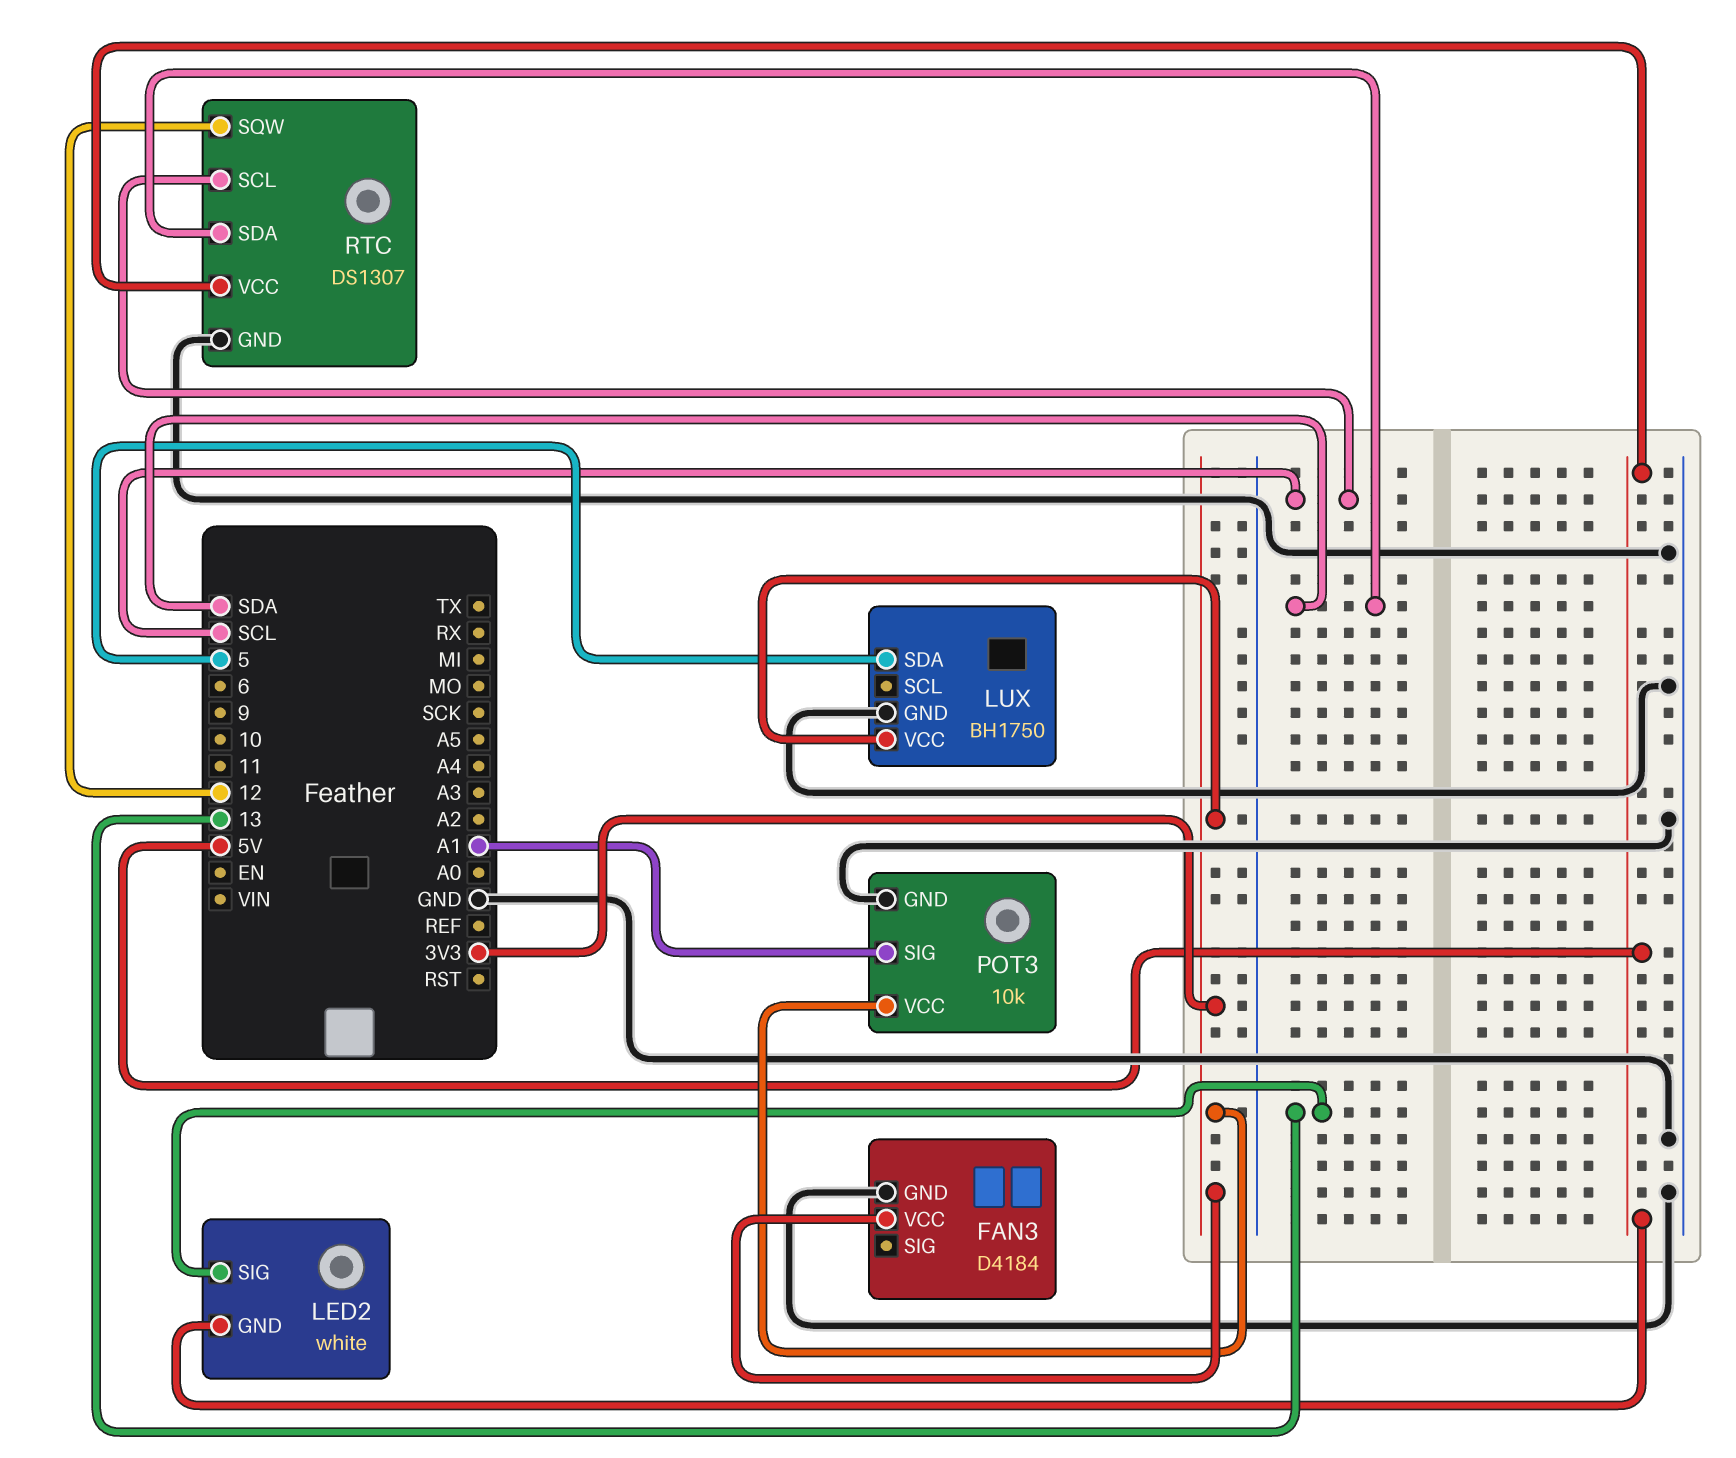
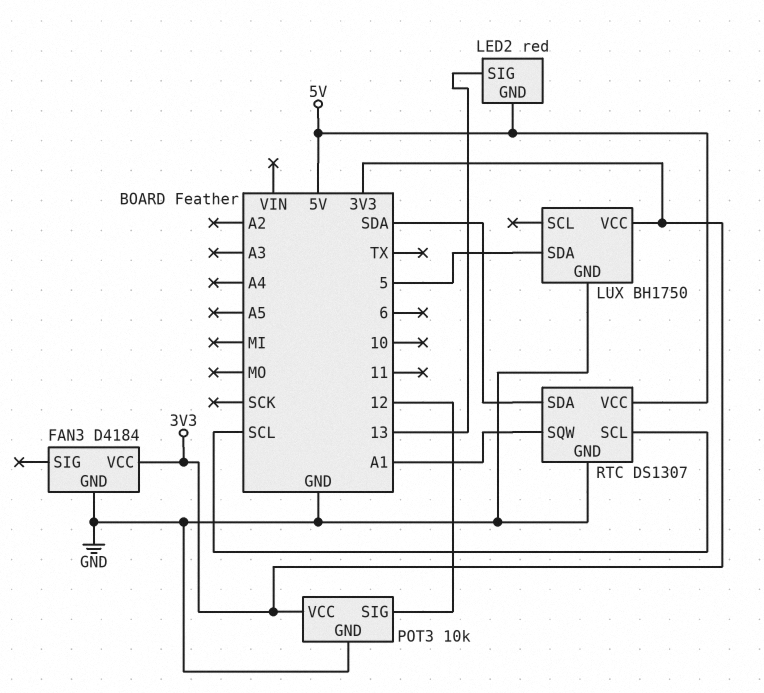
LED2: white -> red
POT3 pin SIG: A1 -> 12
RTC pin SQW: 12 -> A1

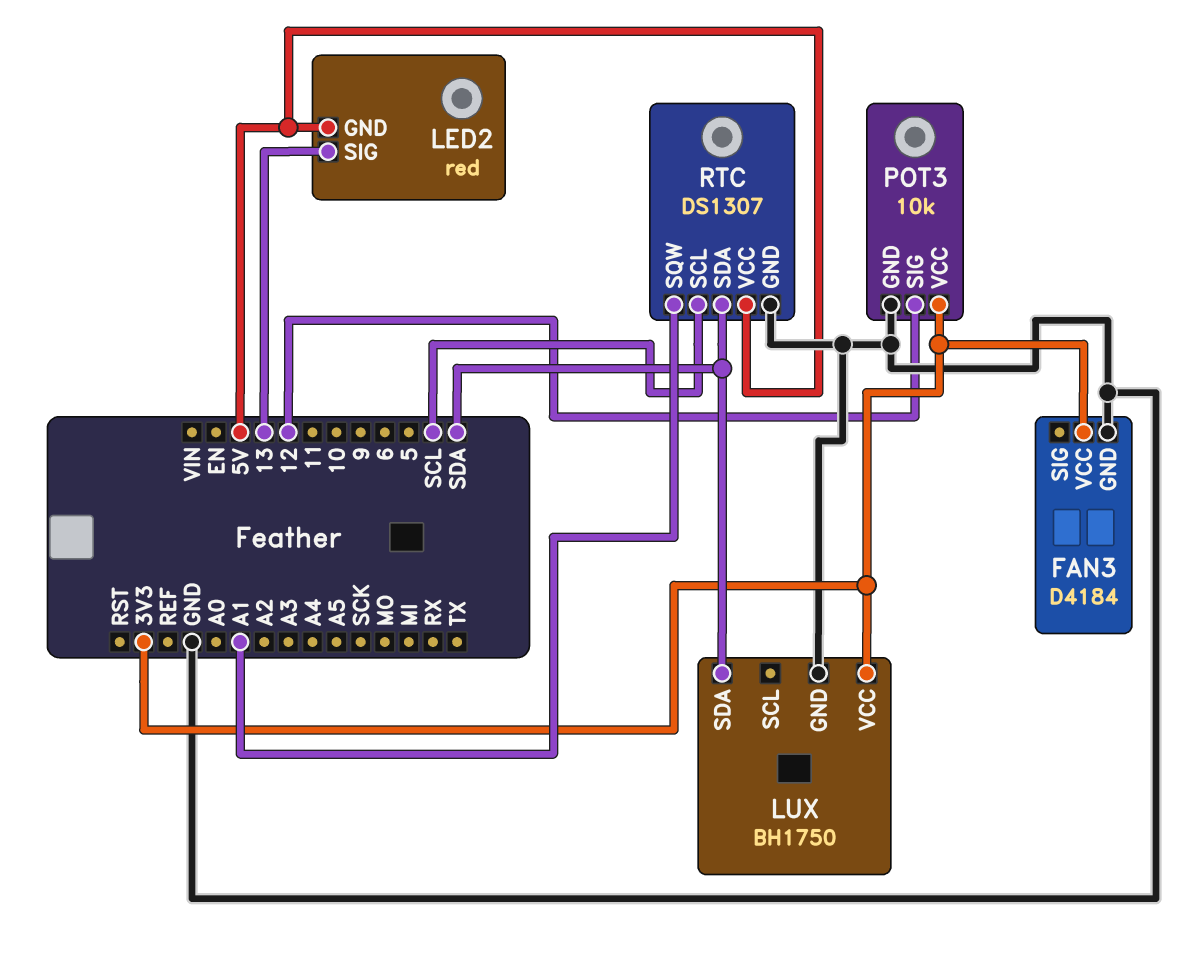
LUX pin SDA: 5 -> SDA

